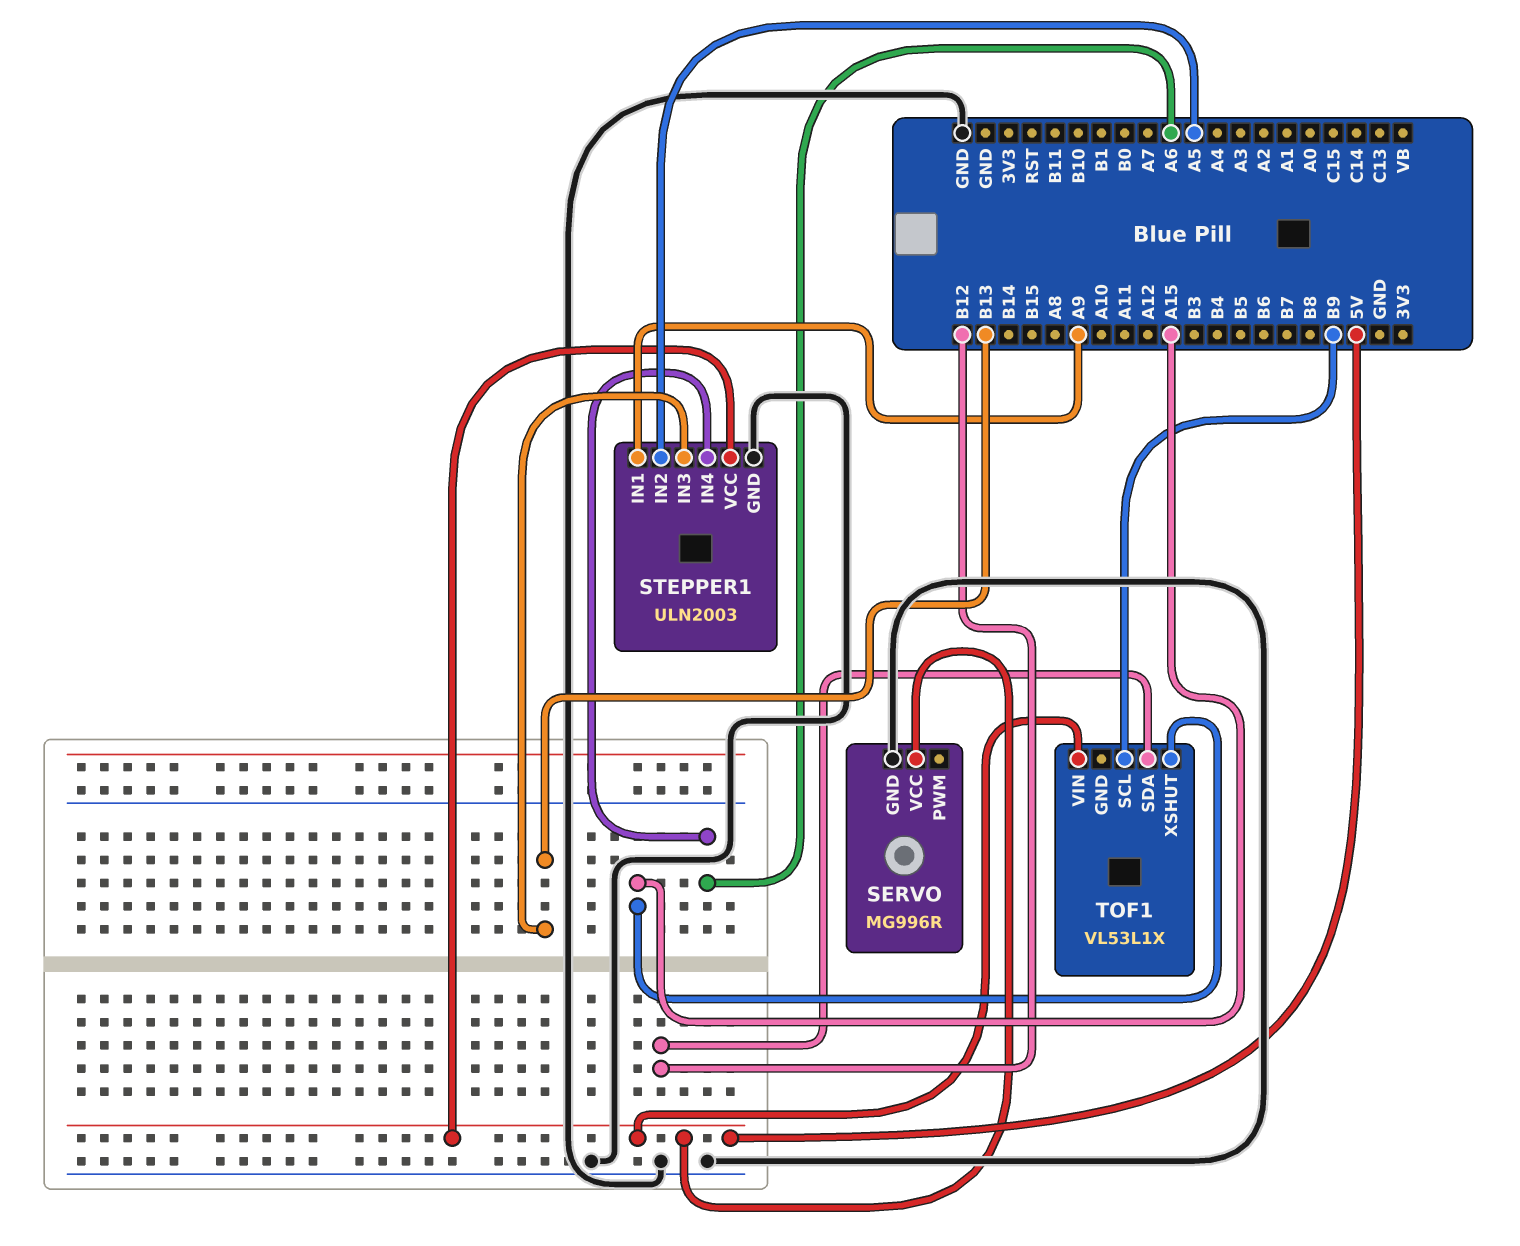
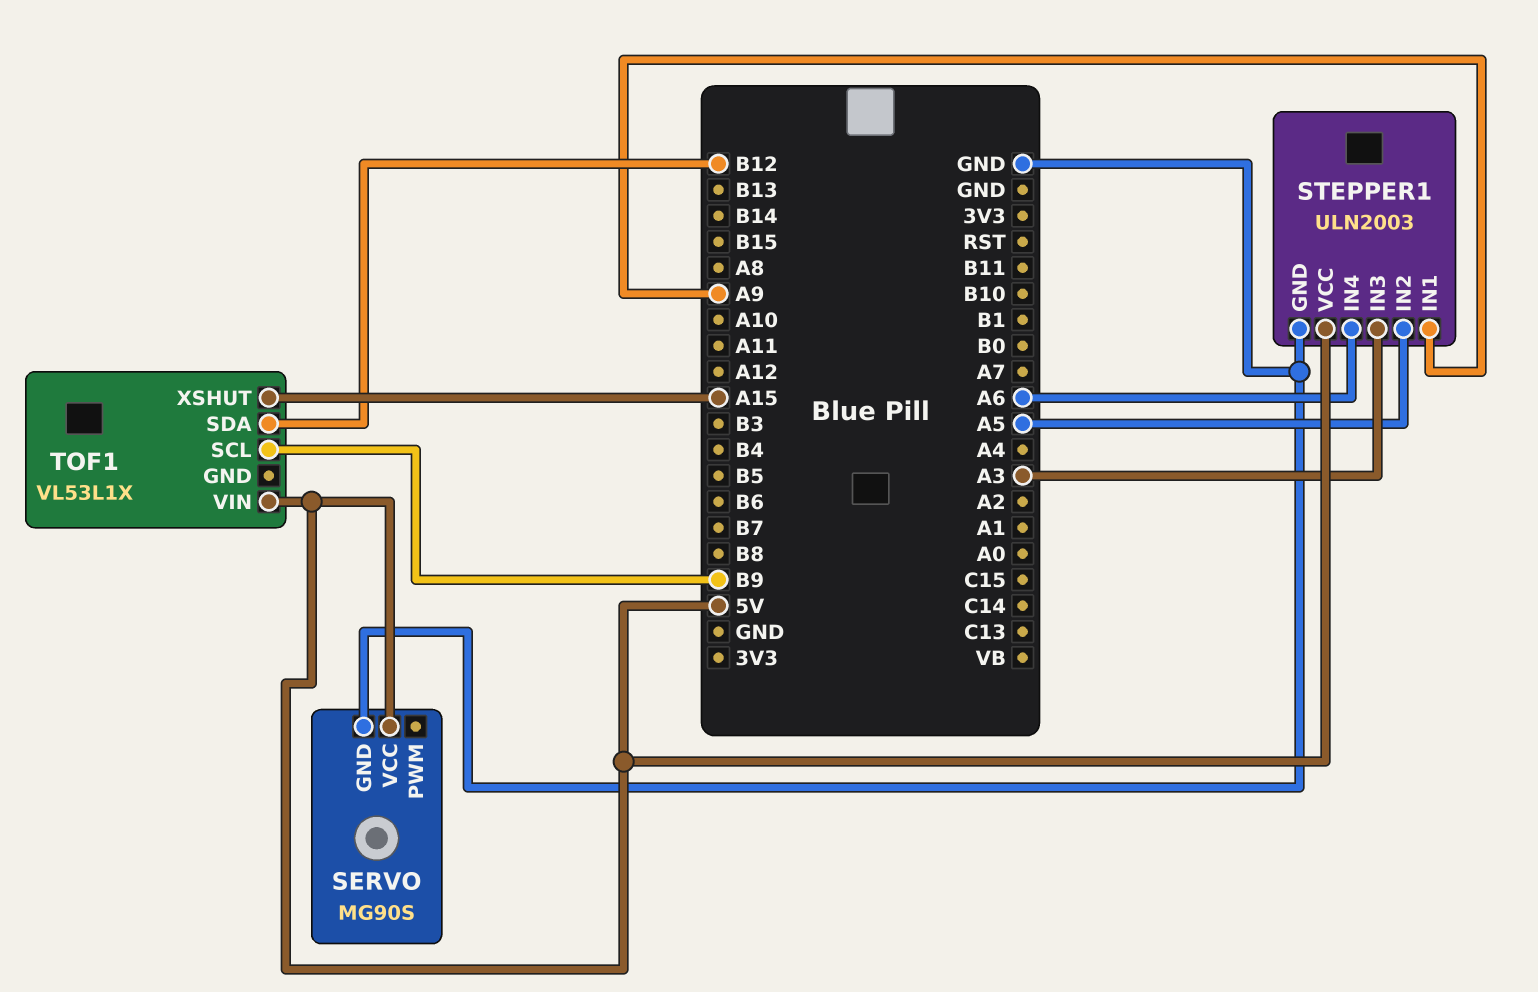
SERVO: MG996R -> MG90S
STEPPER1 pin IN3: B13 -> A3

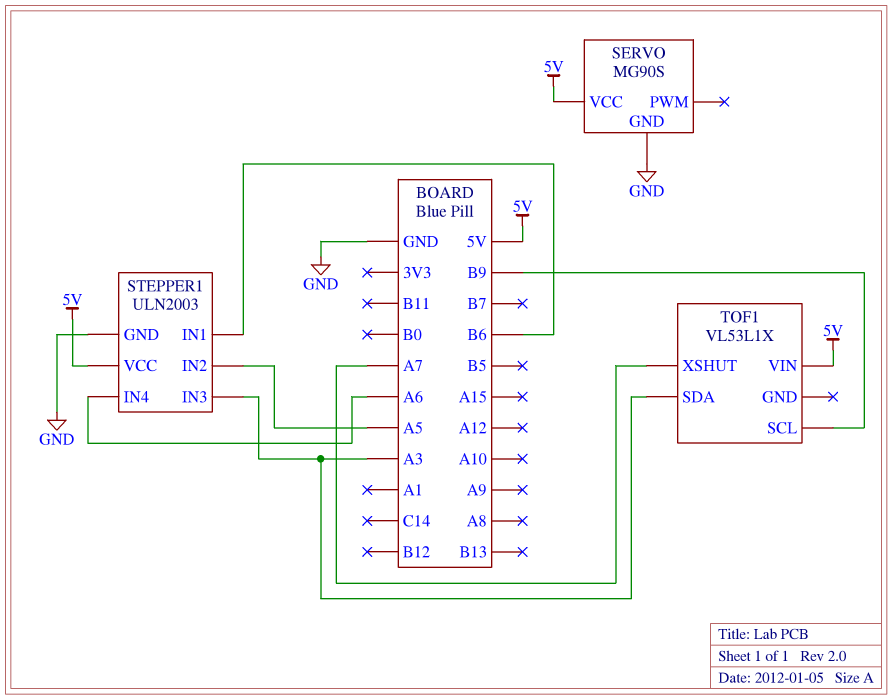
STEPPER1 pin IN1: A9 -> B6
TOF1 pin SDA: B12 -> A3
TOF1 pin XSHUT: A15 -> A7

